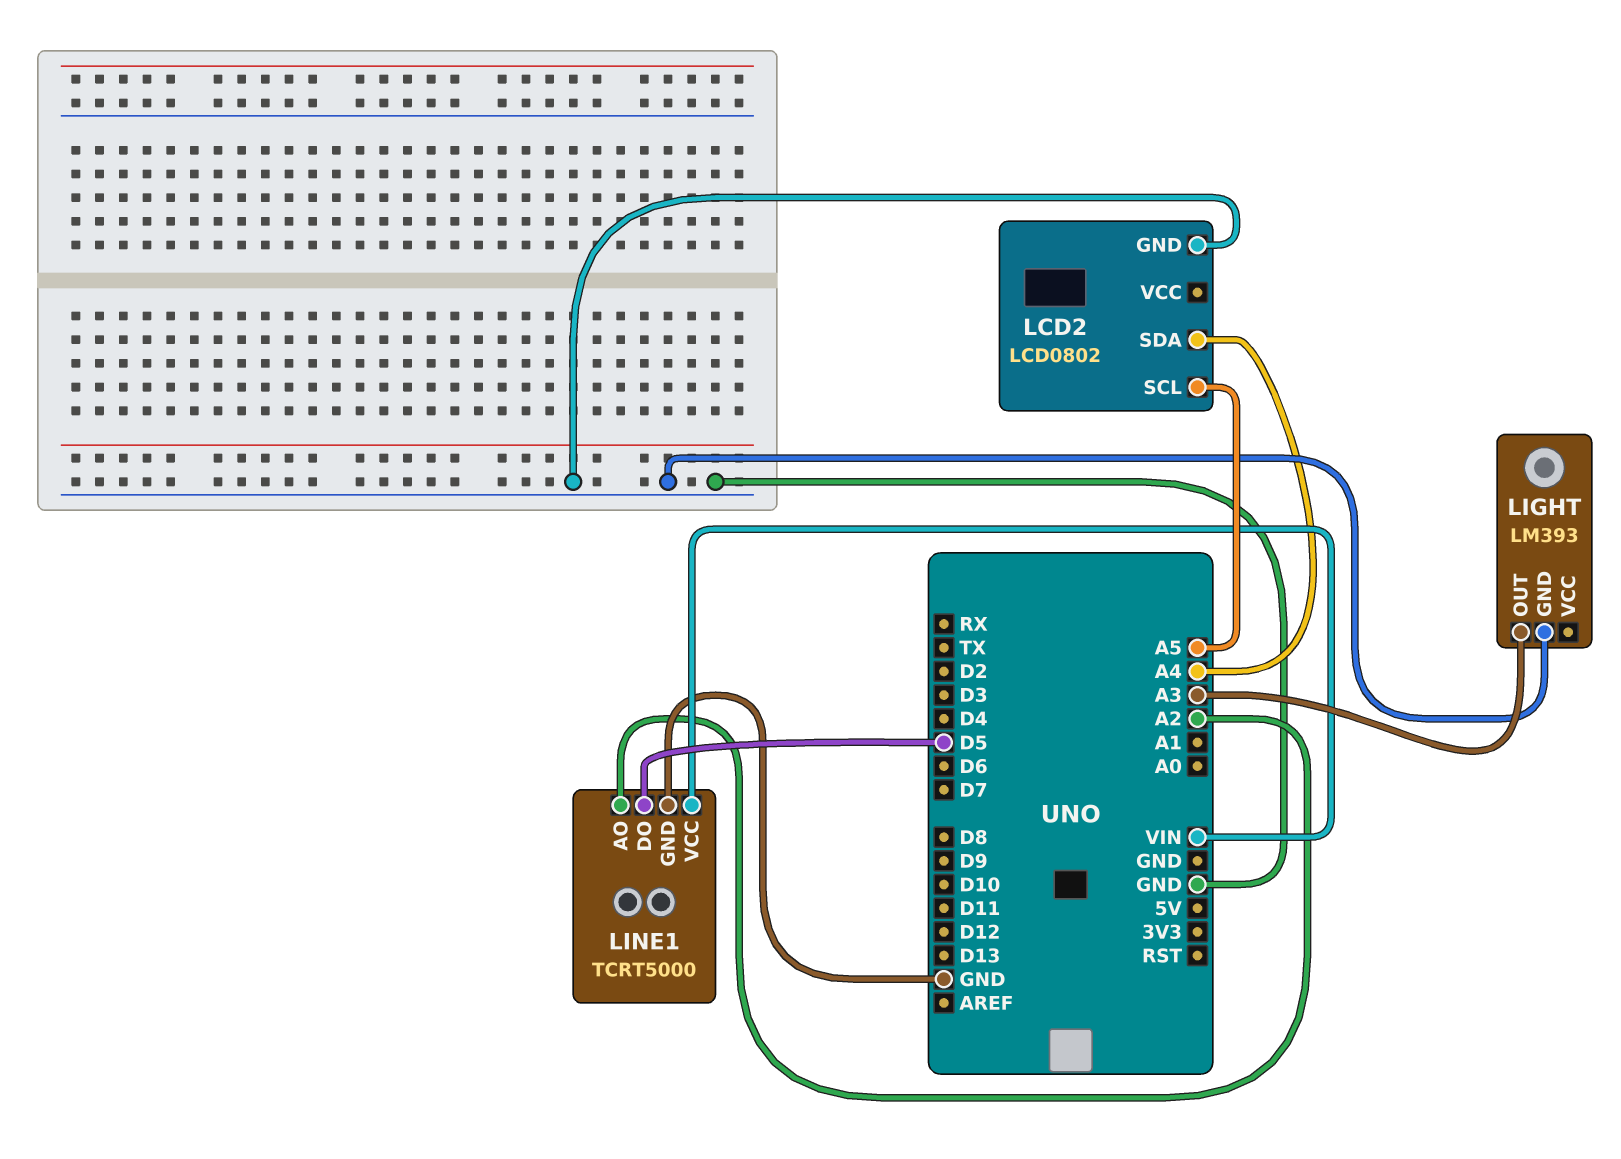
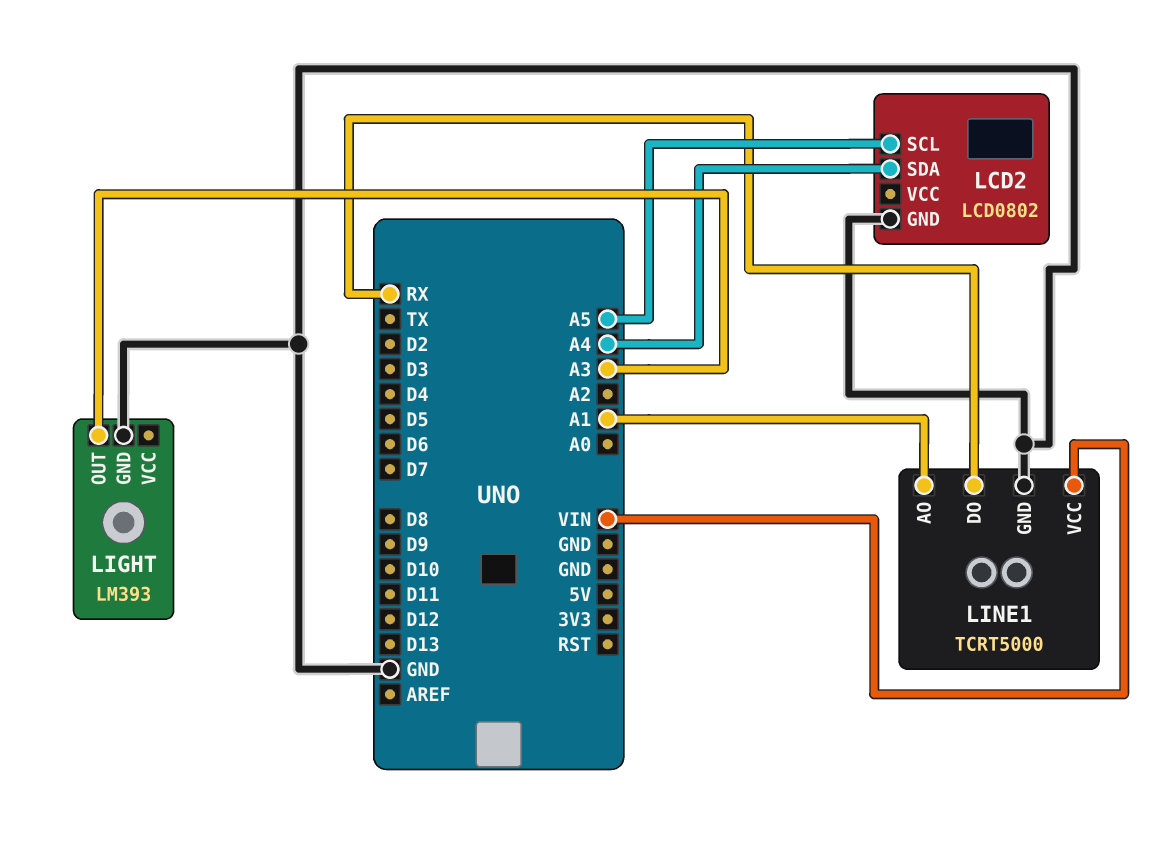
LINE1 pin AO: A2 -> A1
LINE1 pin DO: D5 -> RX

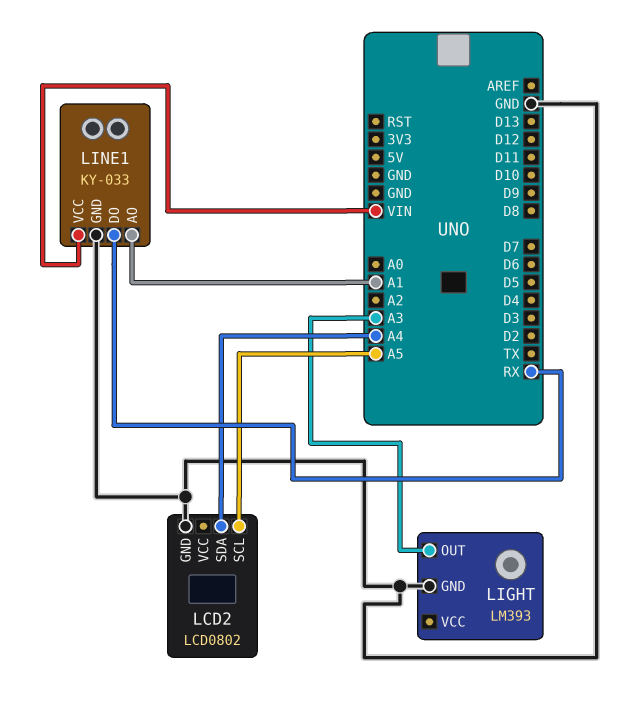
LINE1: TCRT5000 -> KY-033

